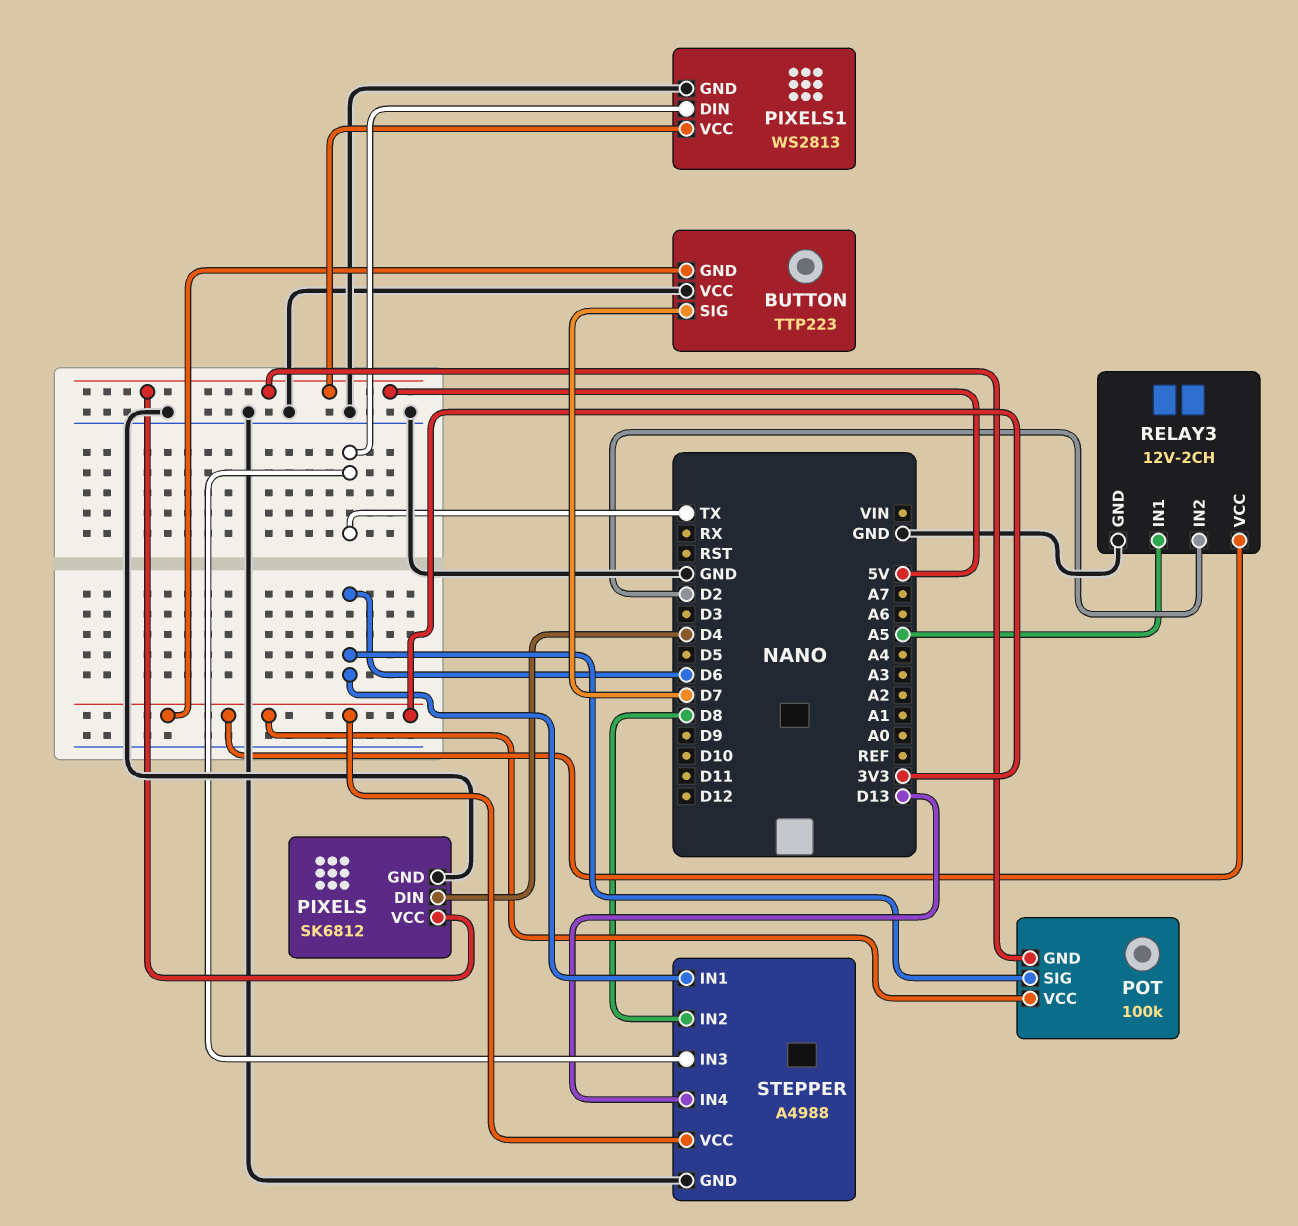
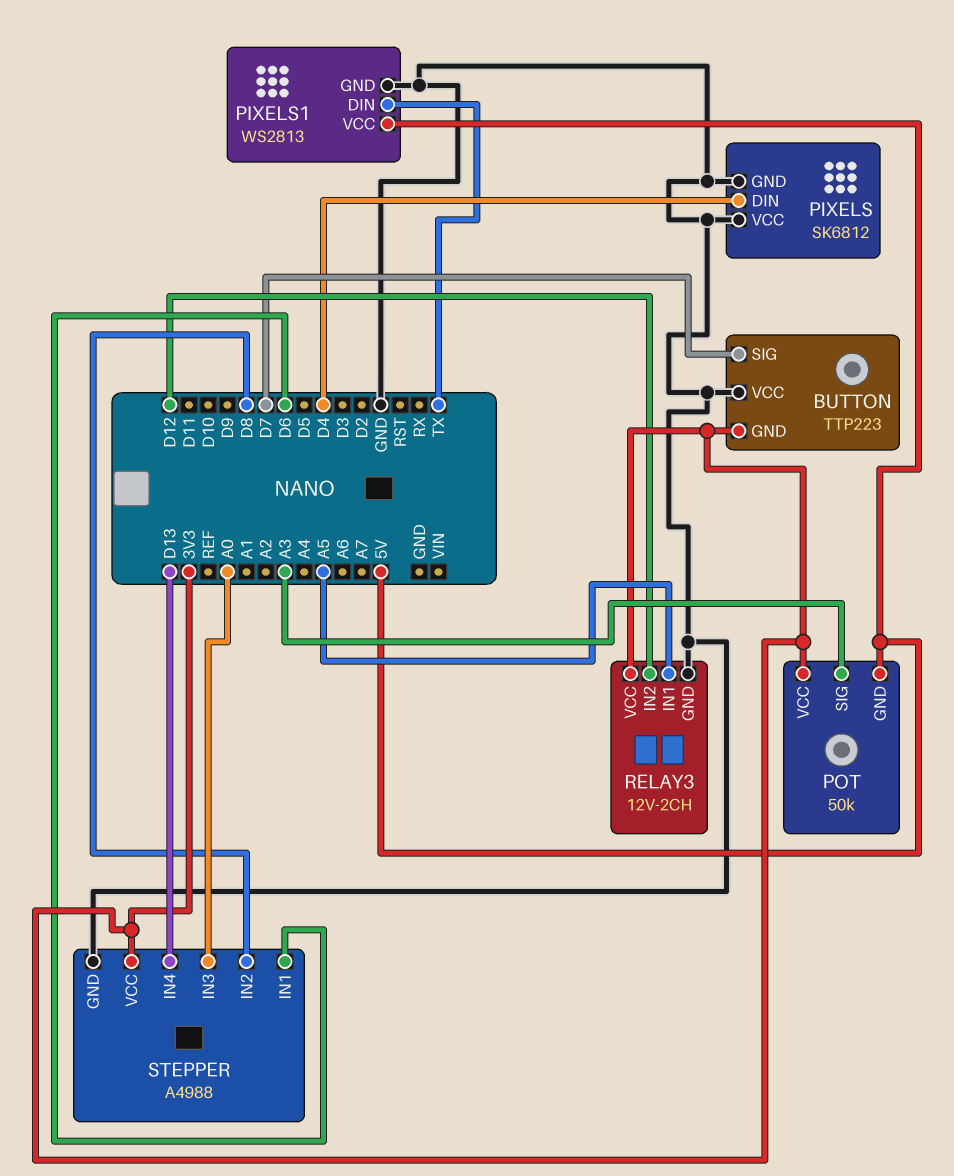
PIXELS pin VCC: 5V -> GND
POT: 100k -> 50k
POT pin SIG: D6 -> A3
RELAY3 pin IN2: D2 -> D12
STEPPER pin IN3: TX -> A0

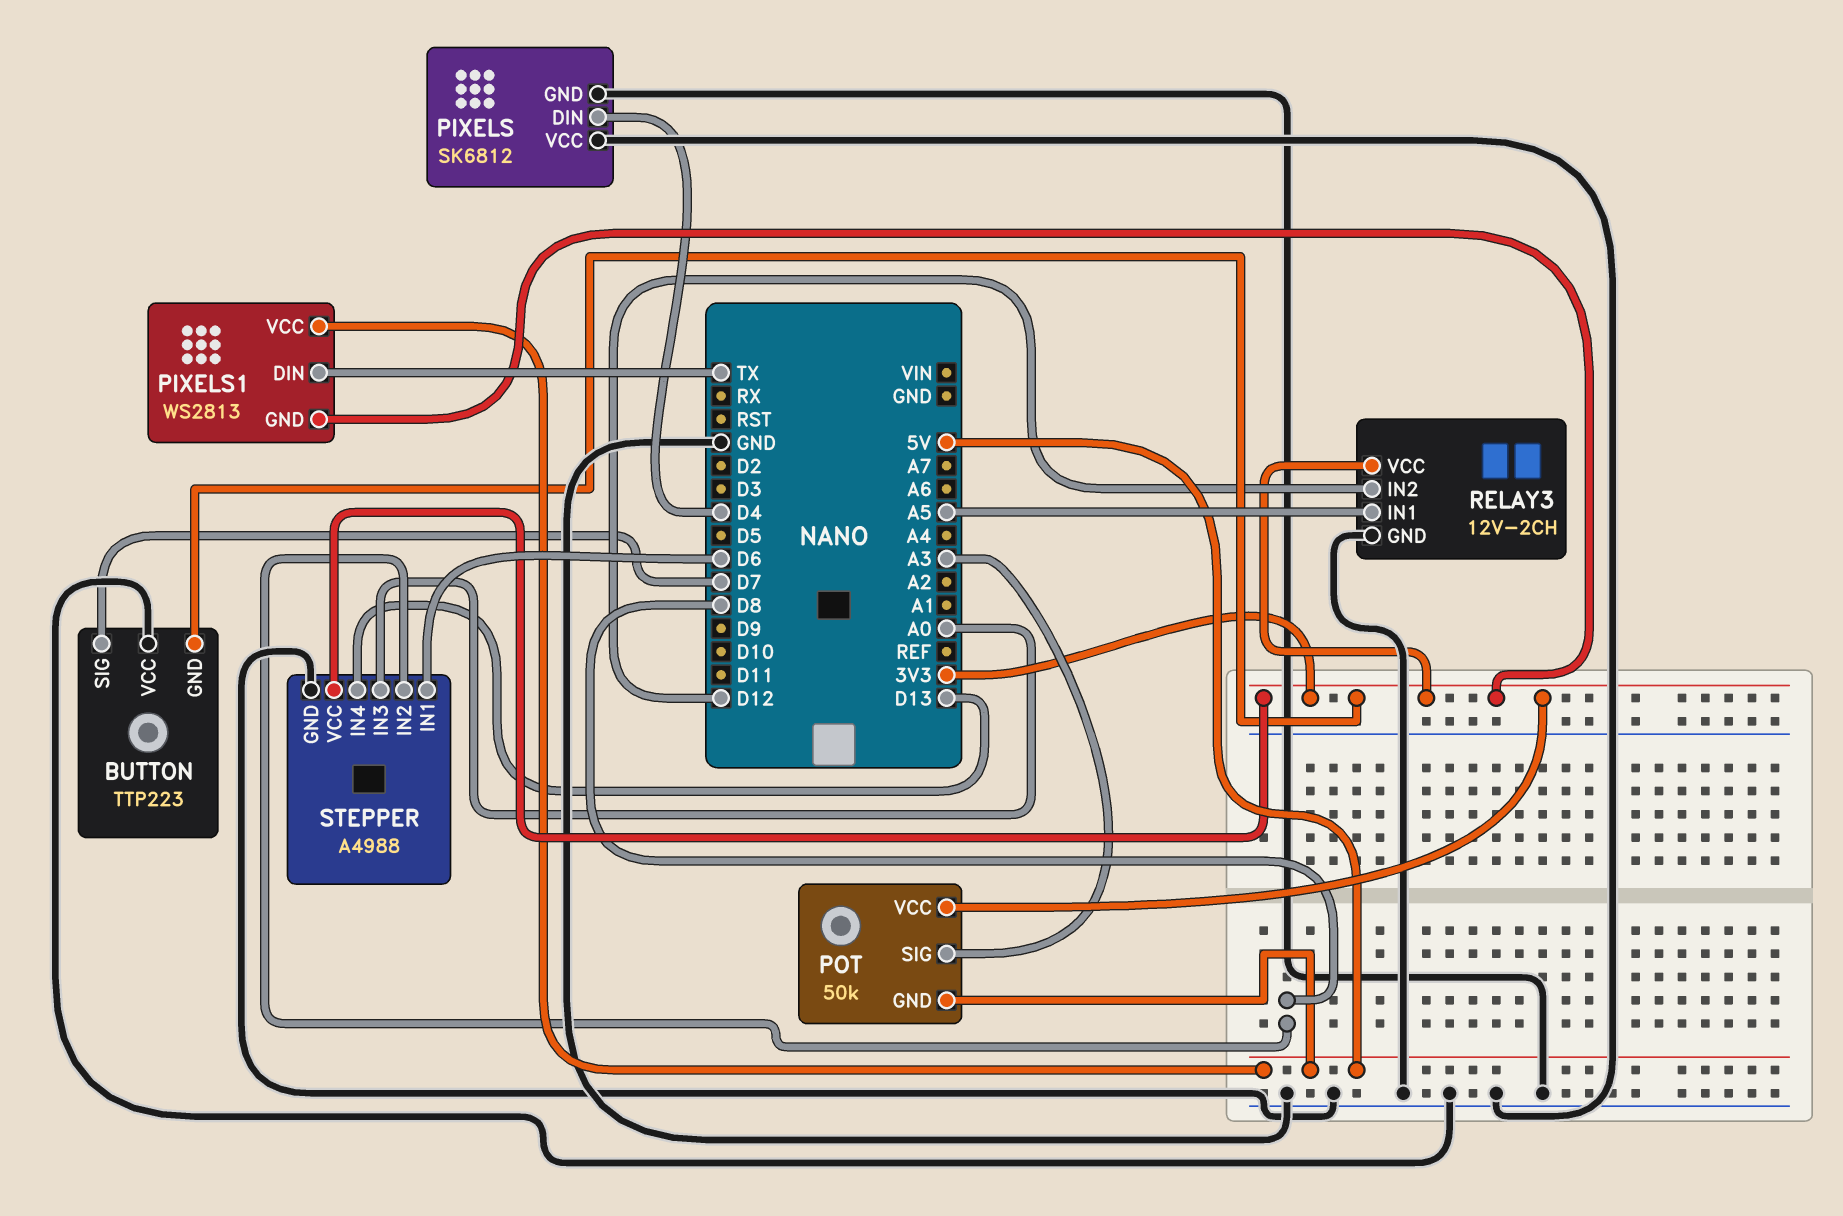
PIXELS1 pin GND: GND -> 3V3

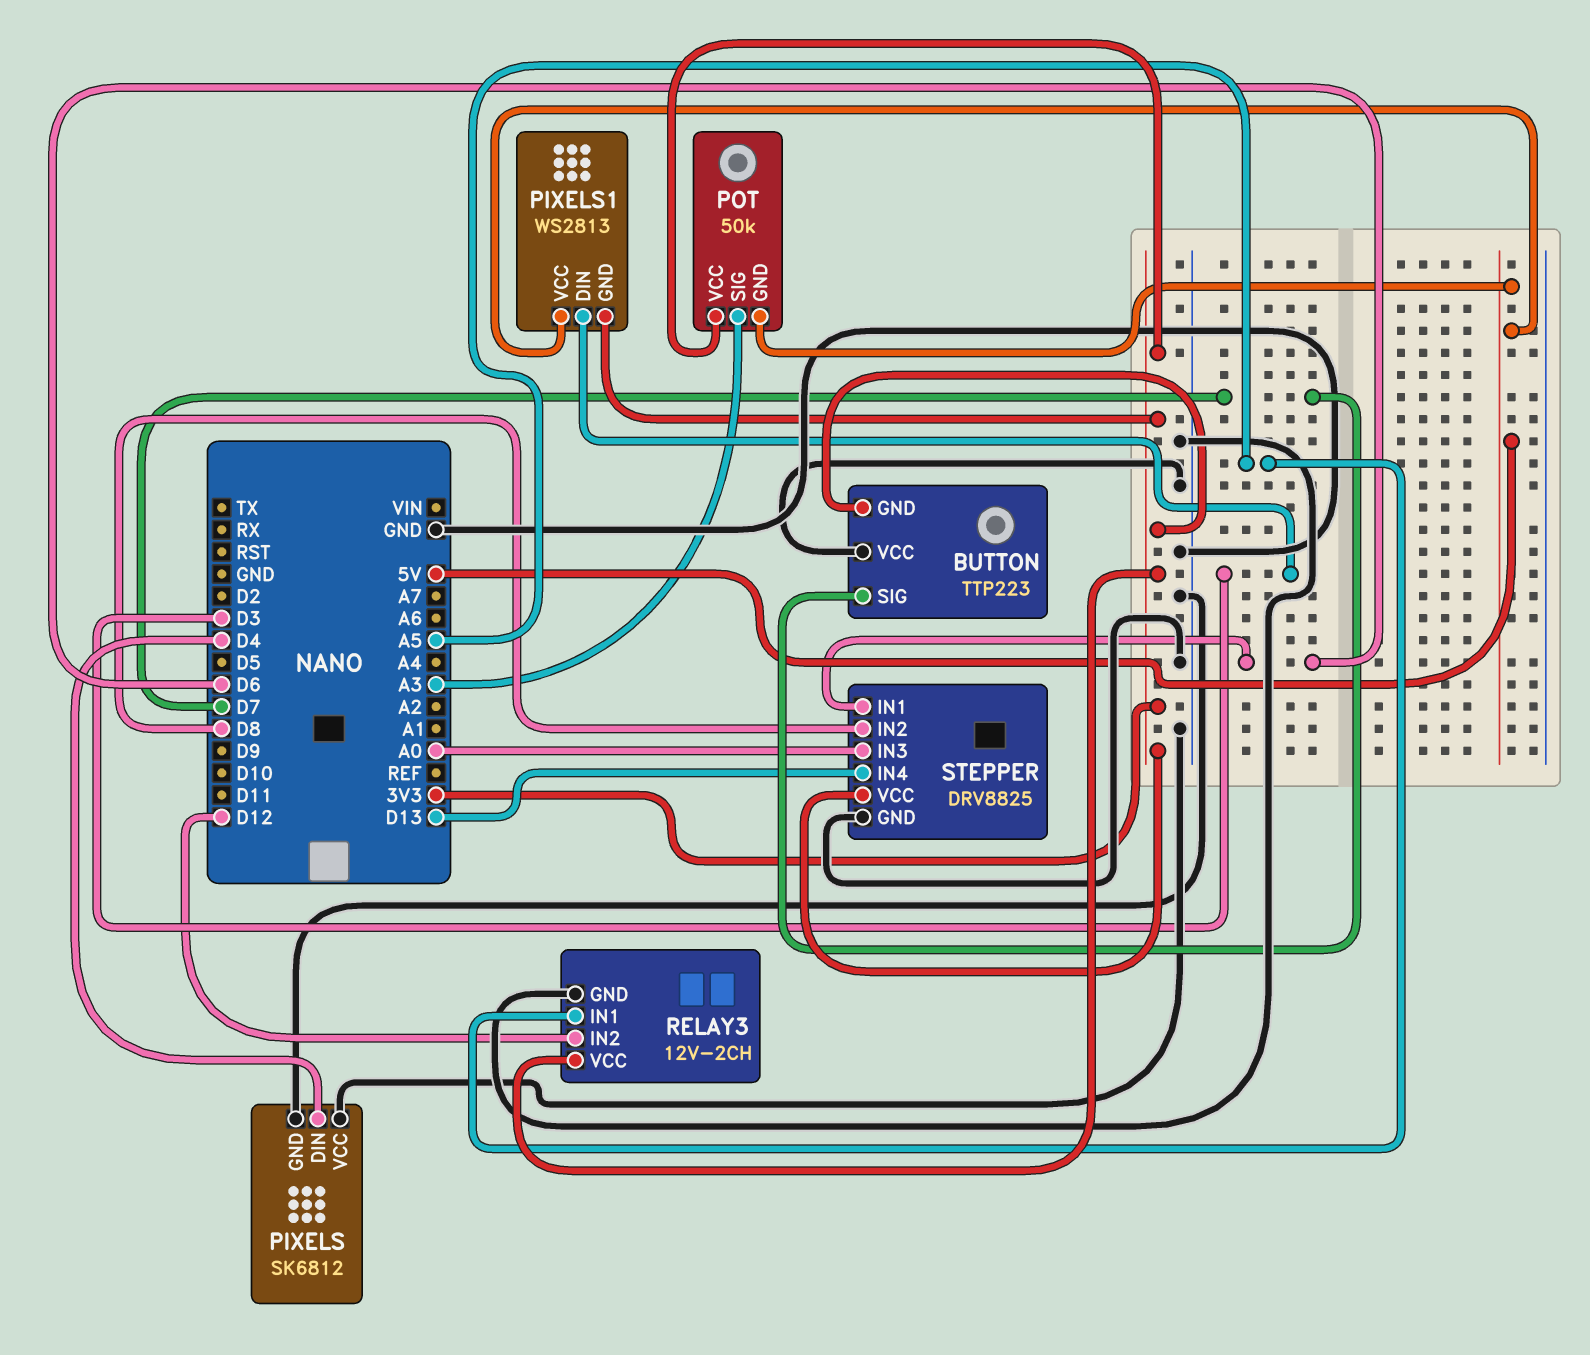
PIXELS1 pin DIN: TX -> D3
STEPPER: A4988 -> DRV8825

